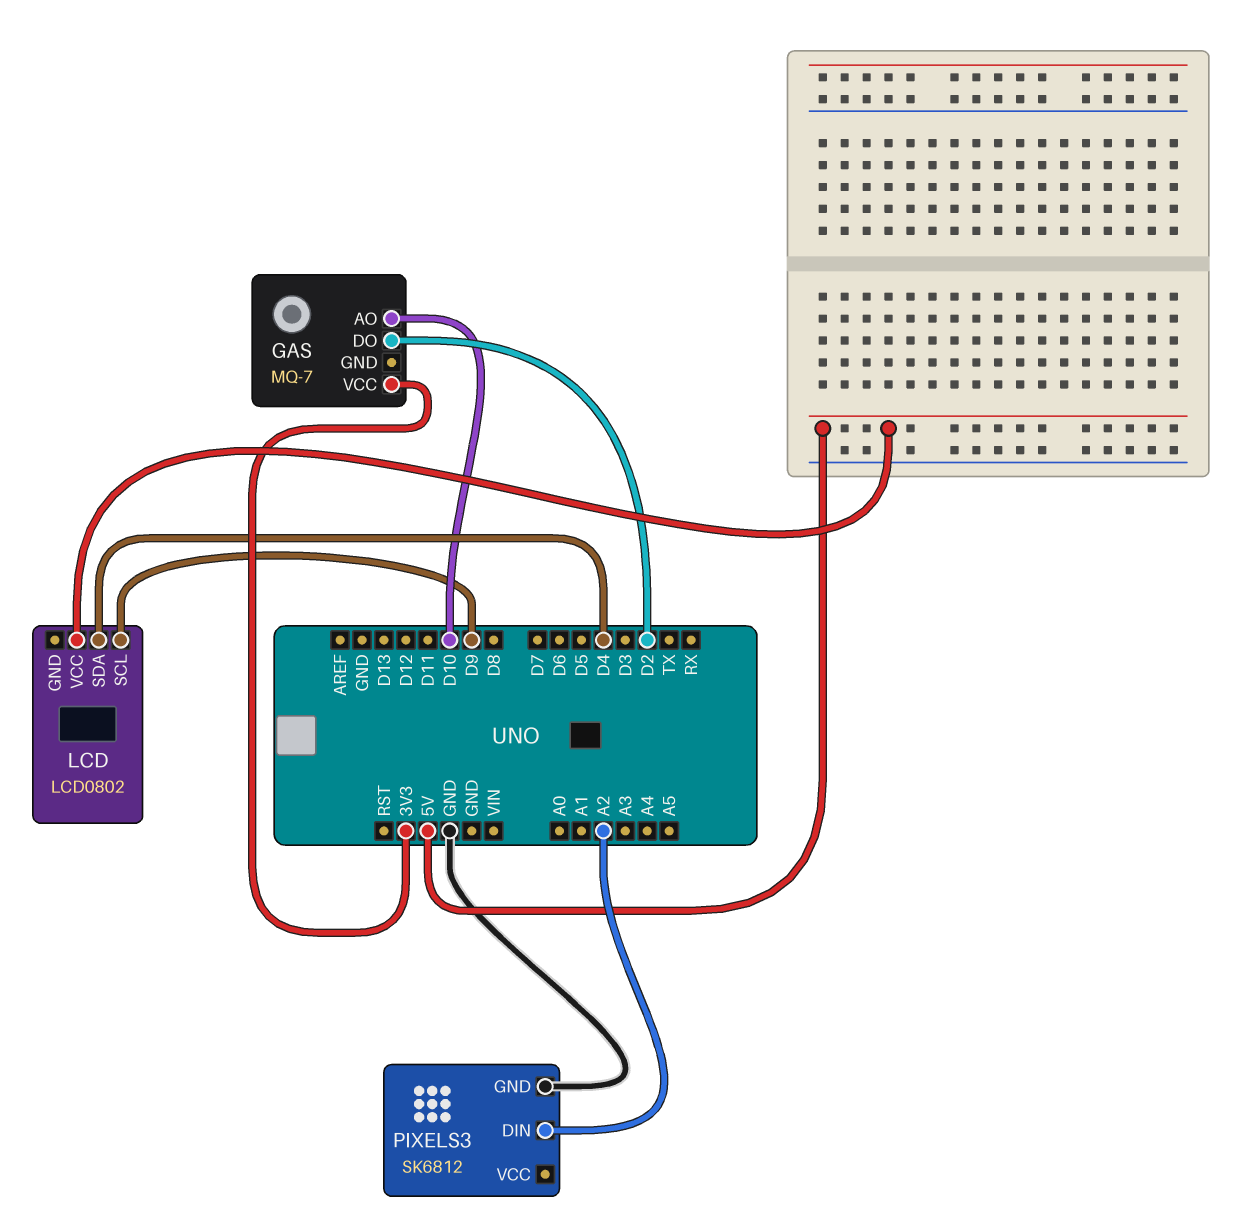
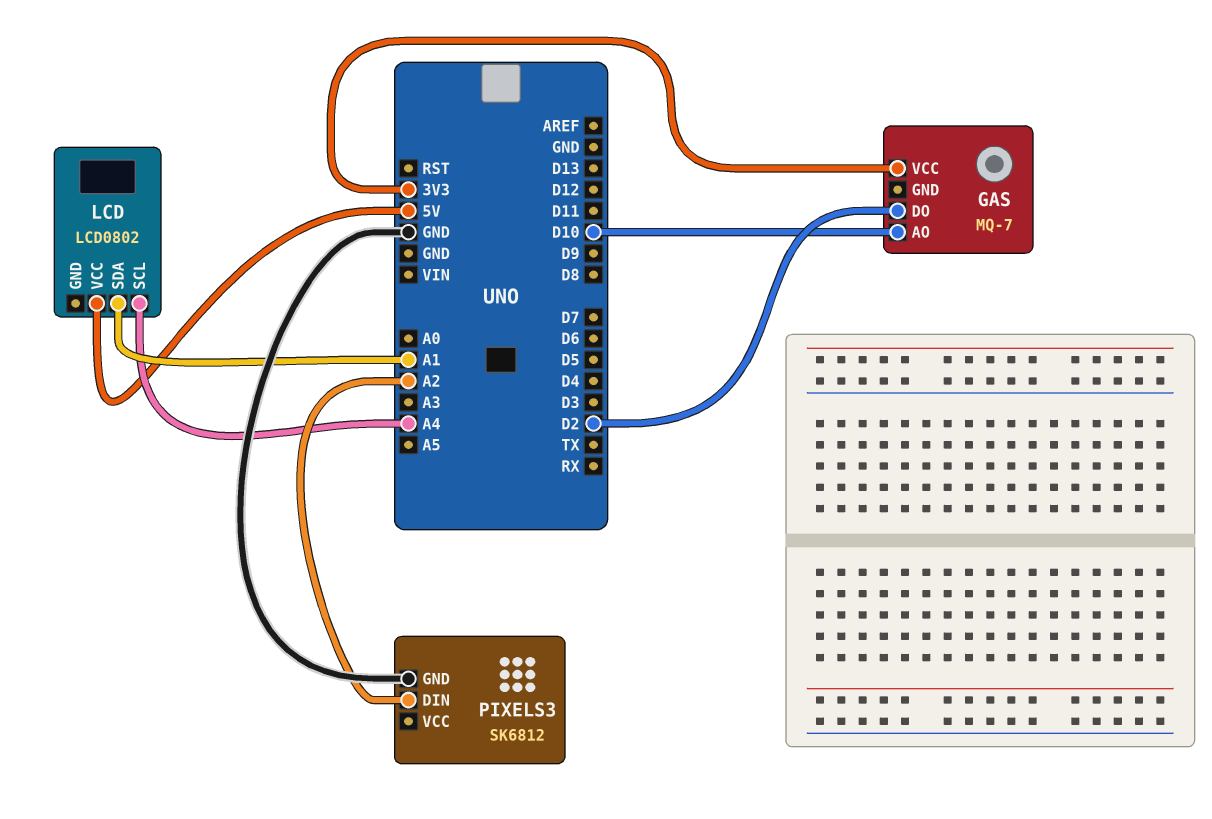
LCD pin SCL: D9 -> A4
LCD pin SDA: D4 -> A1

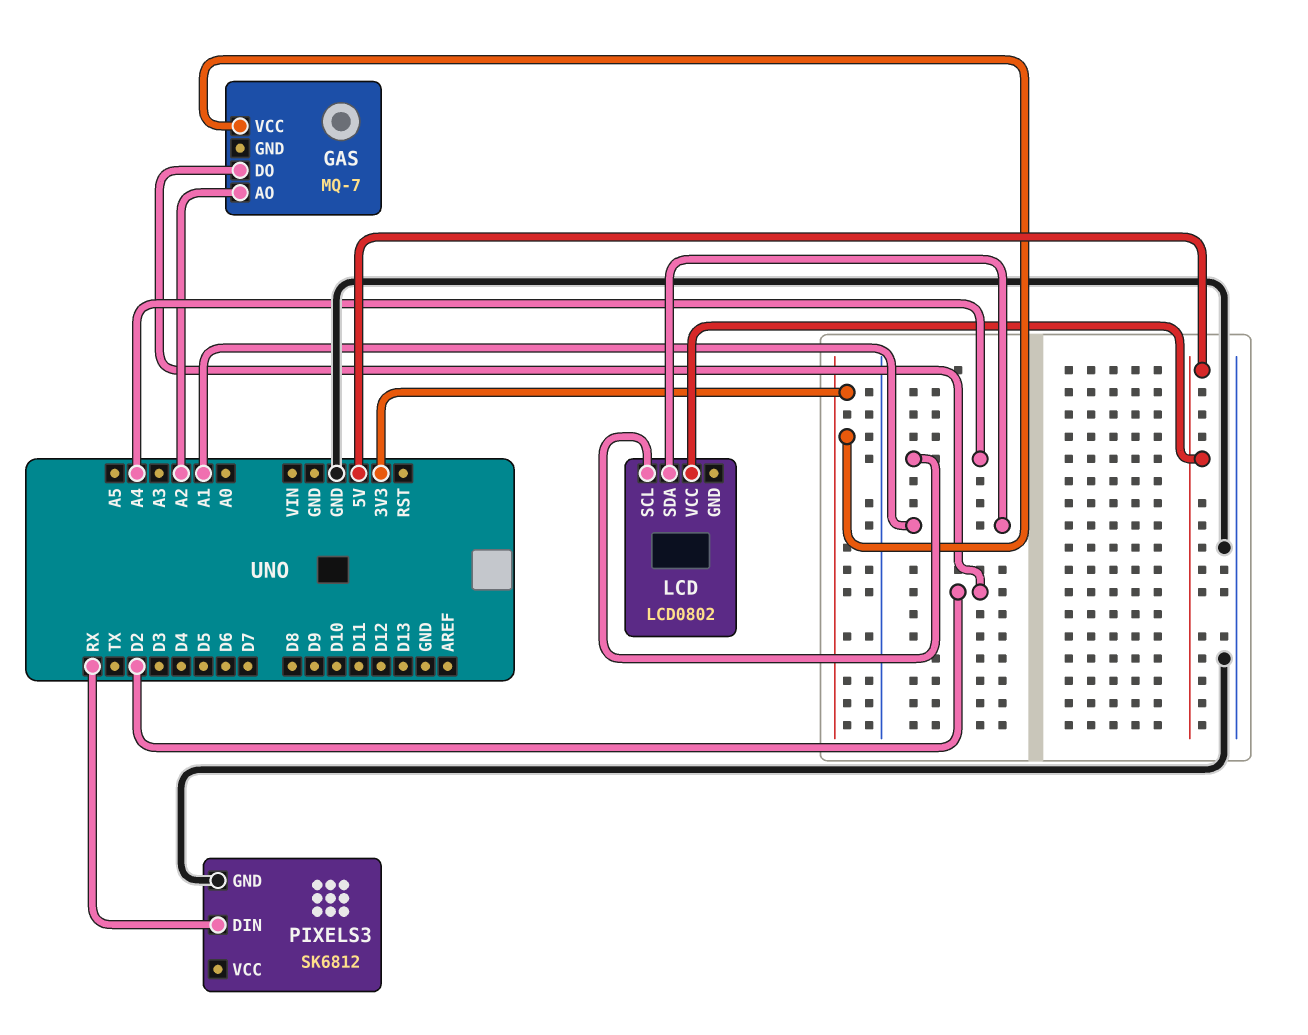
GAS pin AO: D10 -> A2
PIXELS3 pin DIN: A2 -> RX

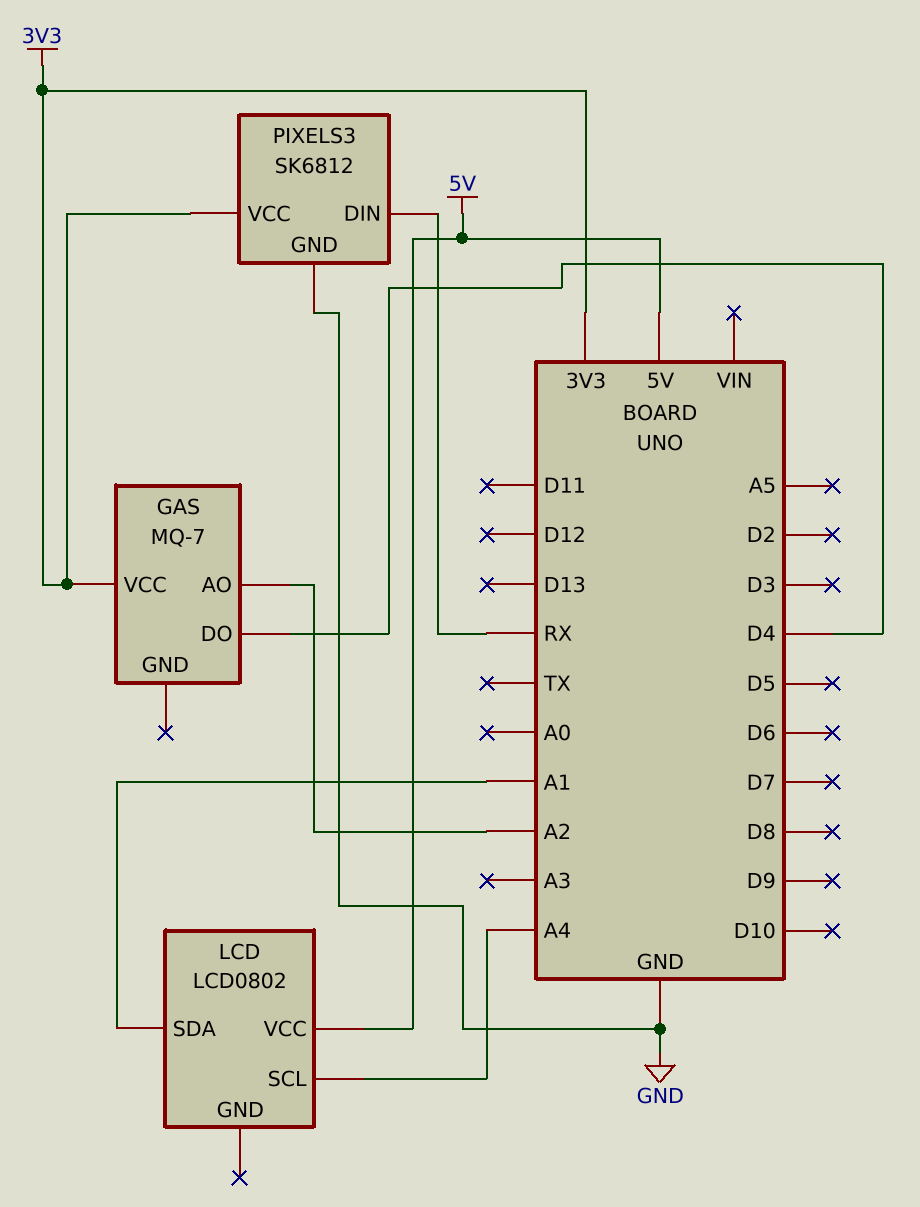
GAS pin DO: D2 -> D4
PIXELS3 pin VCC: none -> 3V3

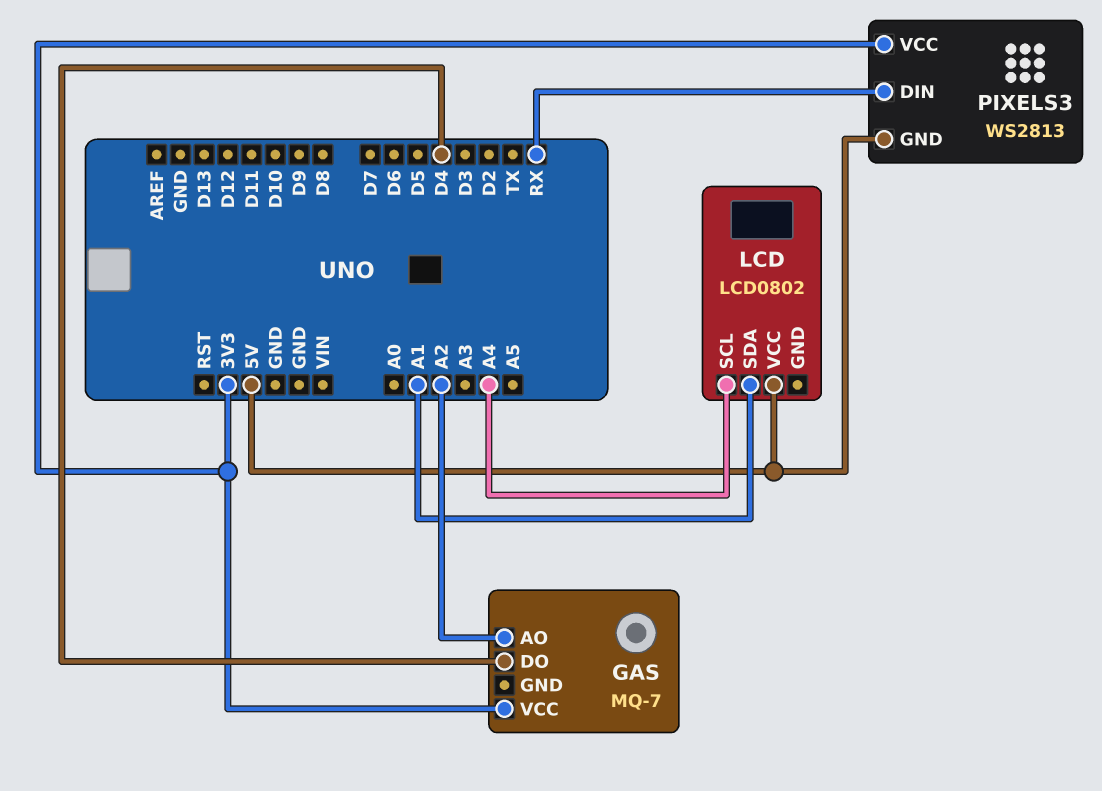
PIXELS3: SK6812 -> WS2813
PIXELS3 pin GND: GND -> 5V

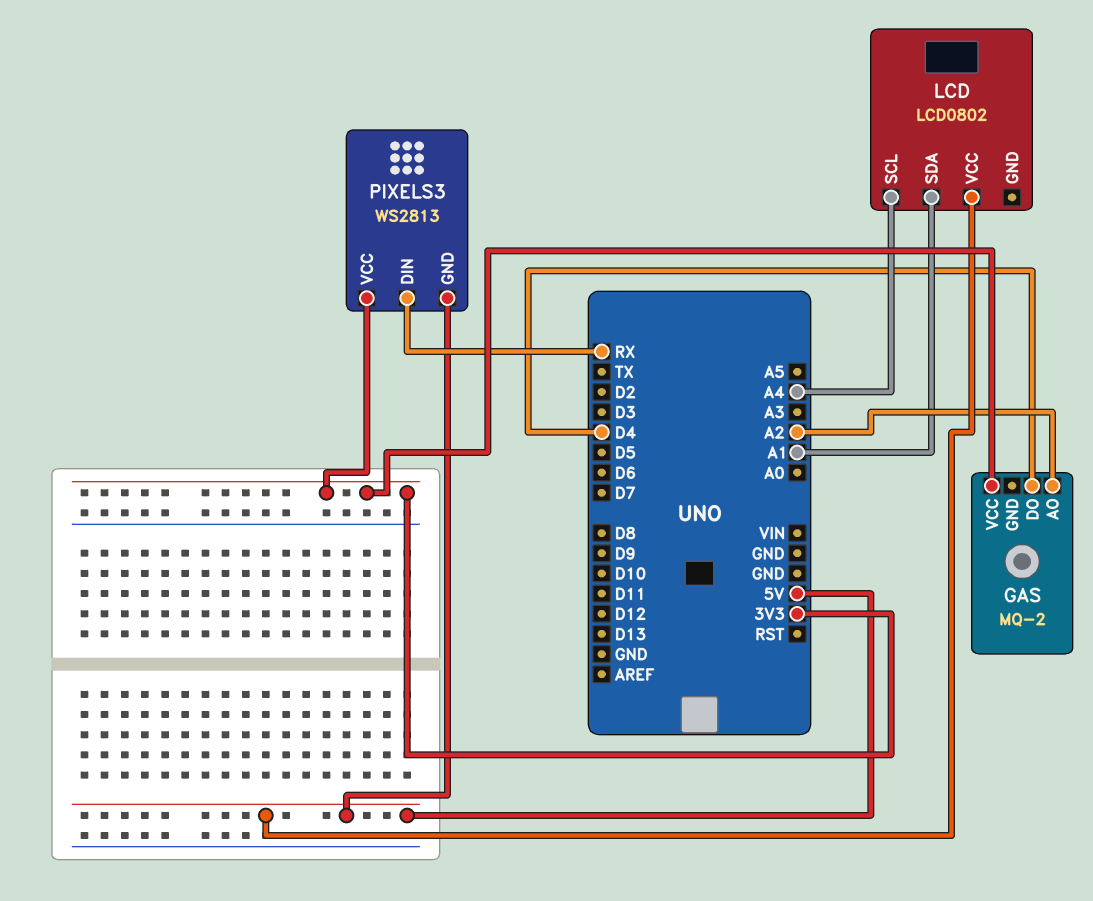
GAS: MQ-7 -> MQ-2

